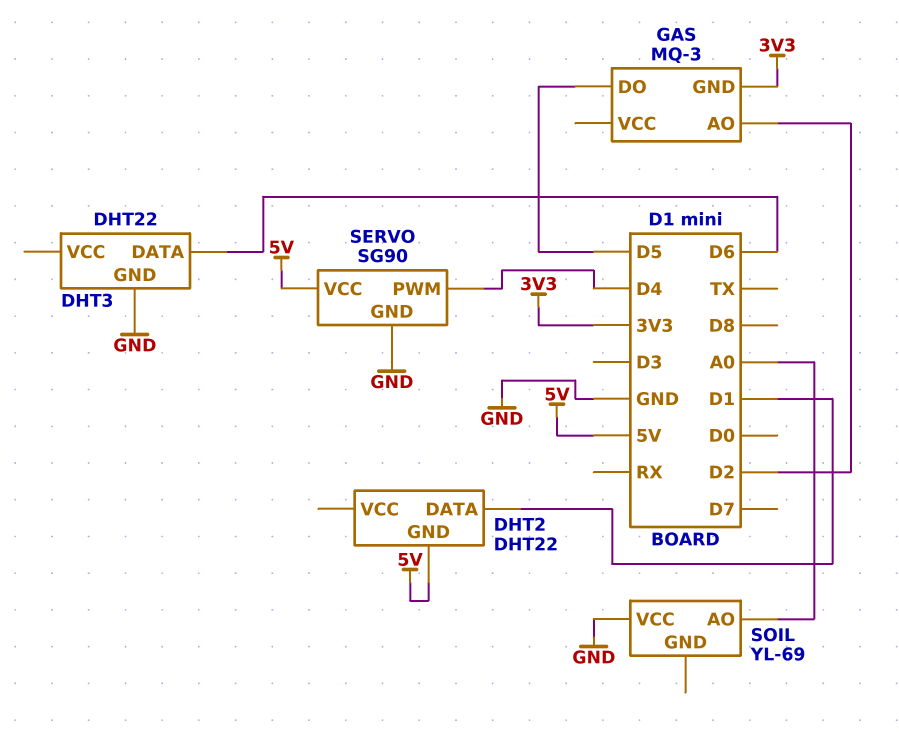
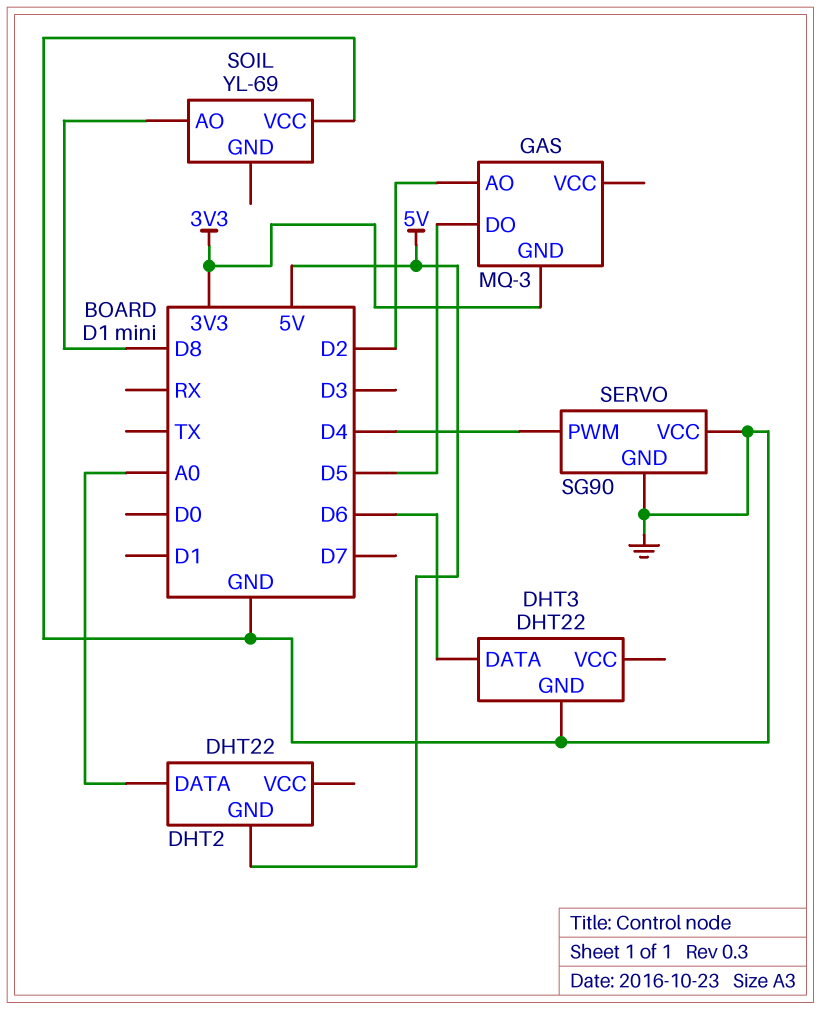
DHT2 pin DATA: D1 -> A0
SERVO pin VCC: 5V -> GND
SOIL pin AO: A0 -> D8

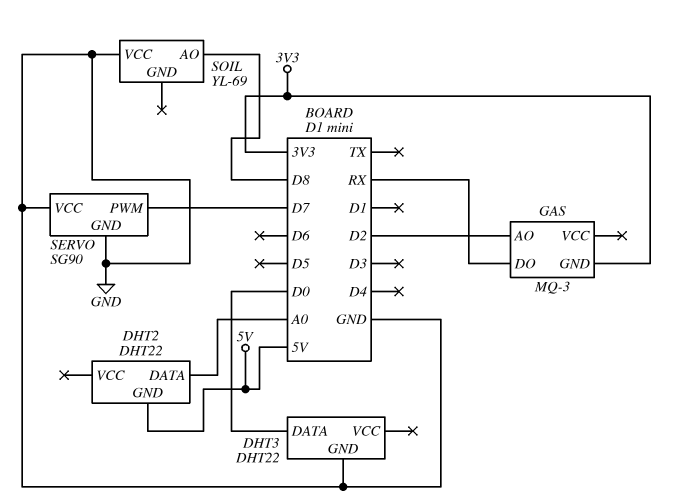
DHT3 pin DATA: D6 -> D0
GAS pin DO: D5 -> RX
SERVO pin PWM: D4 -> D7

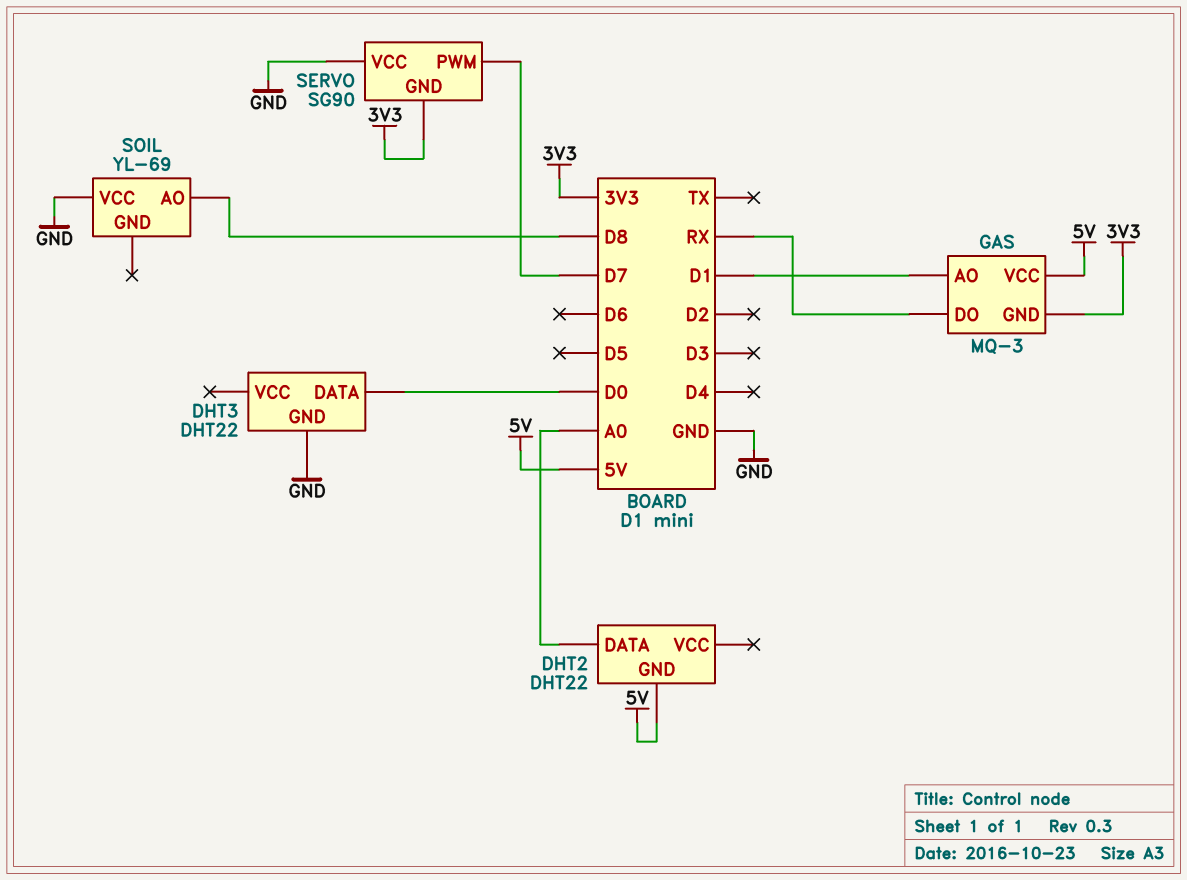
GAS pin AO: D2 -> D1
GAS pin VCC: none -> 5V
SERVO pin GND: GND -> 3V3

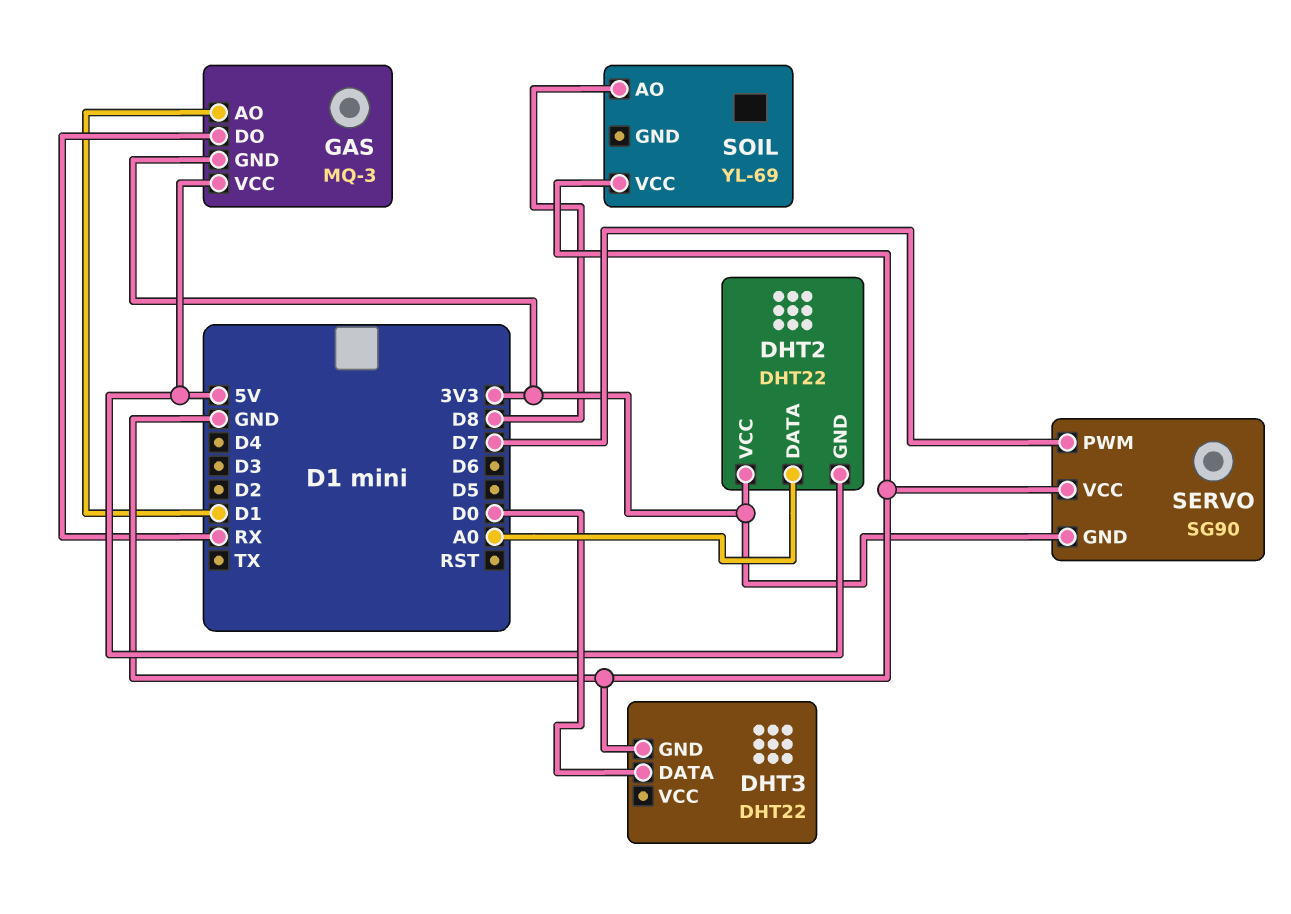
DHT2 pin VCC: none -> 3V3

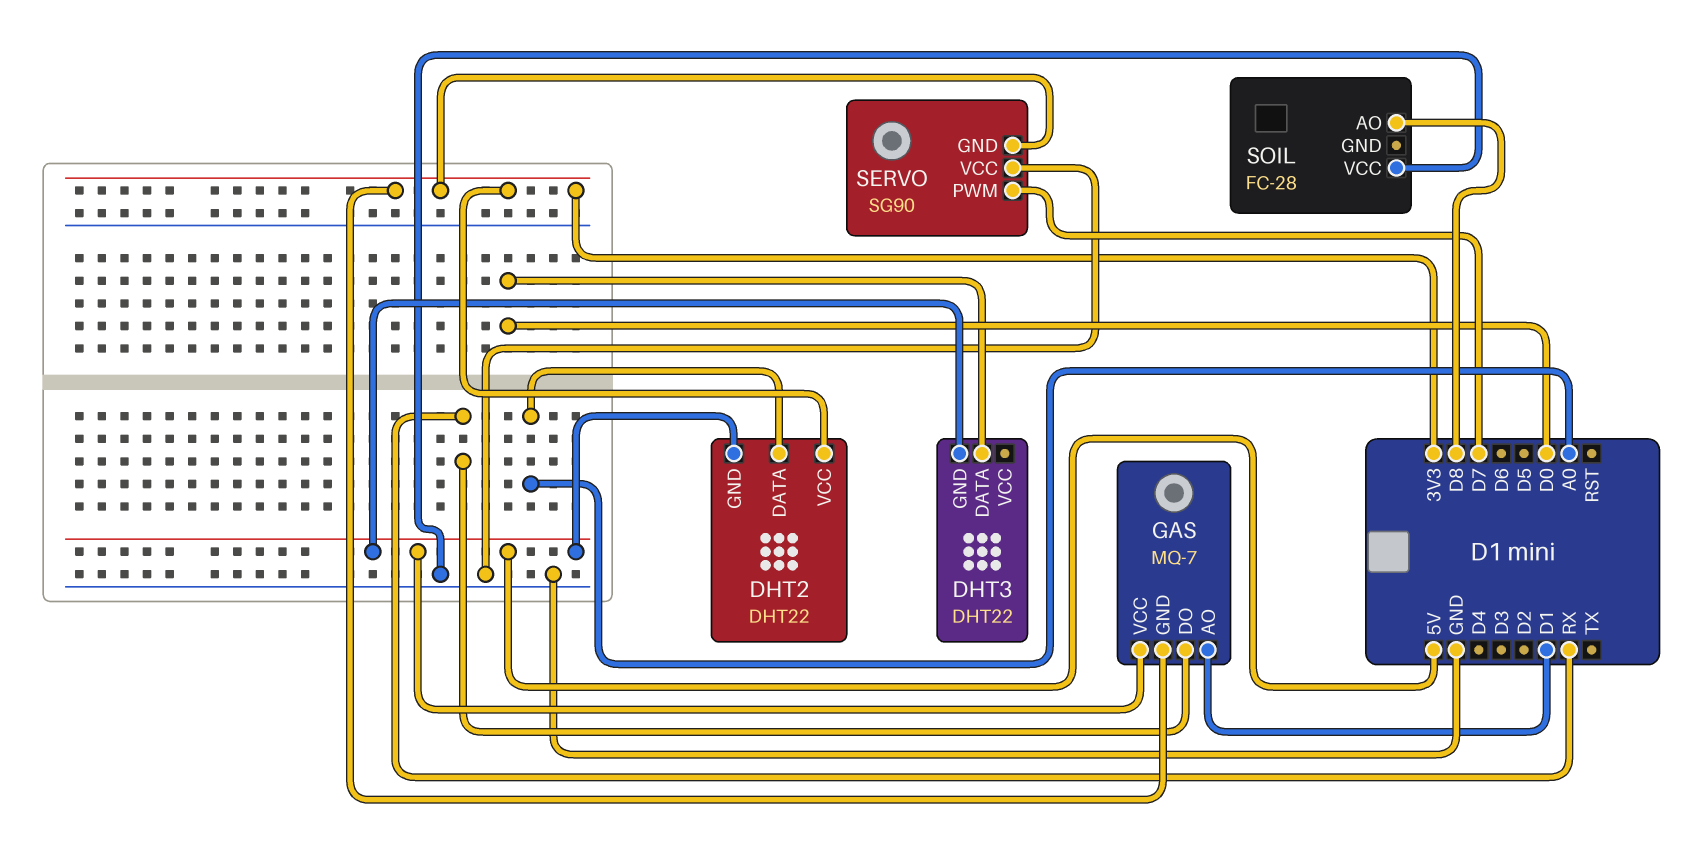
DHT3 pin GND: GND -> 5V
GAS: MQ-3 -> MQ-7
SOIL: YL-69 -> FC-28

